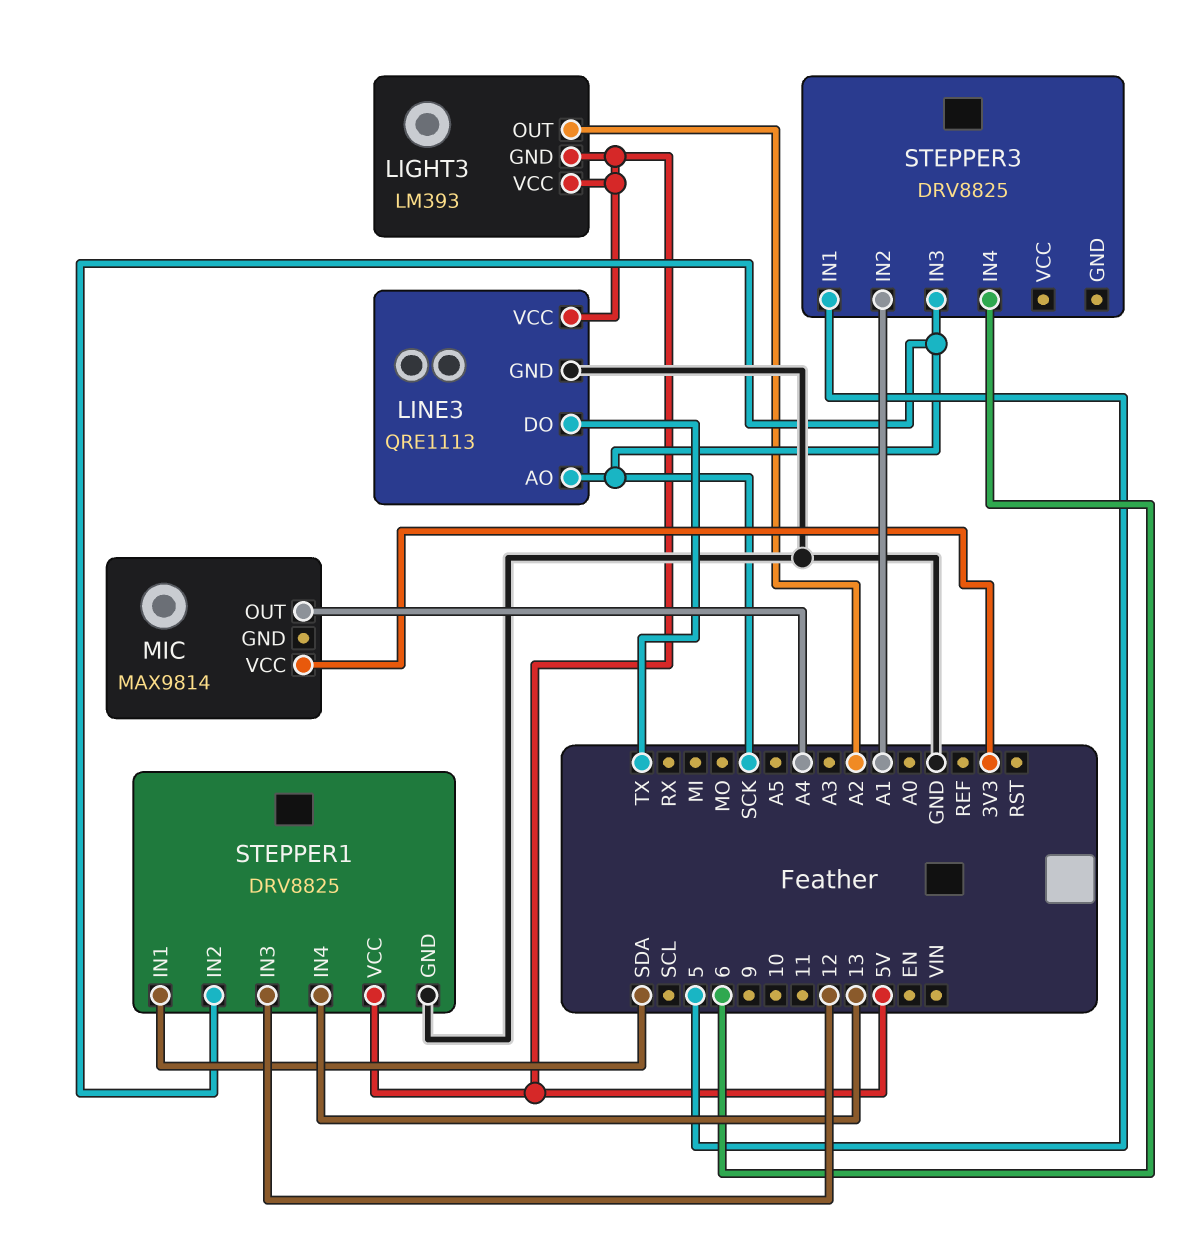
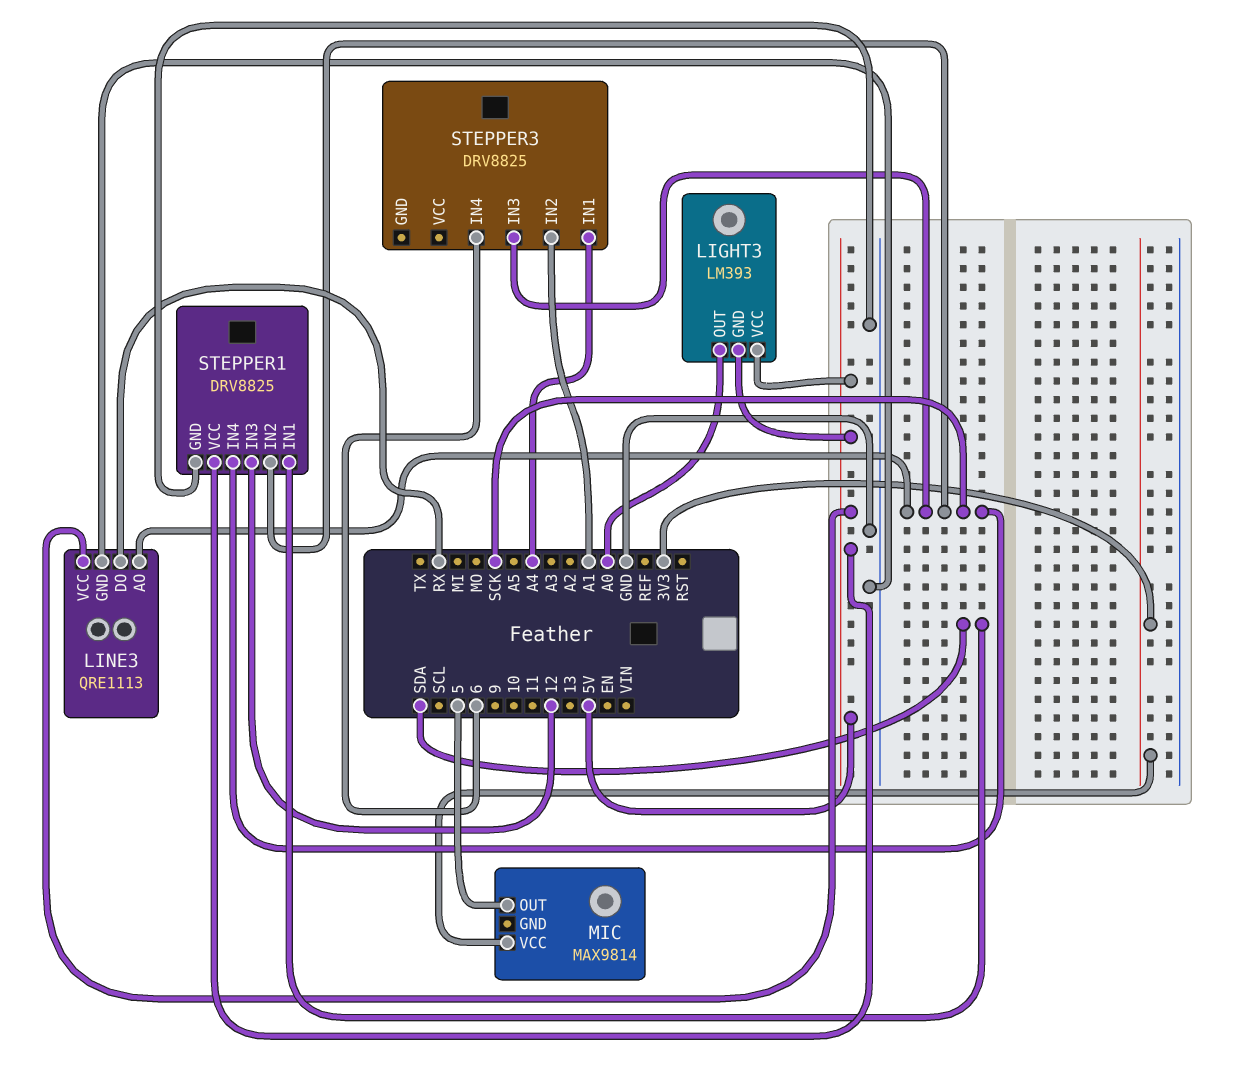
LIGHT3 pin OUT: A2 -> A0
LINE3 pin DO: TX -> RX
MIC pin OUT: A4 -> 5
STEPPER1 pin IN4: 13 -> SCK
STEPPER3 pin IN1: 5 -> A4

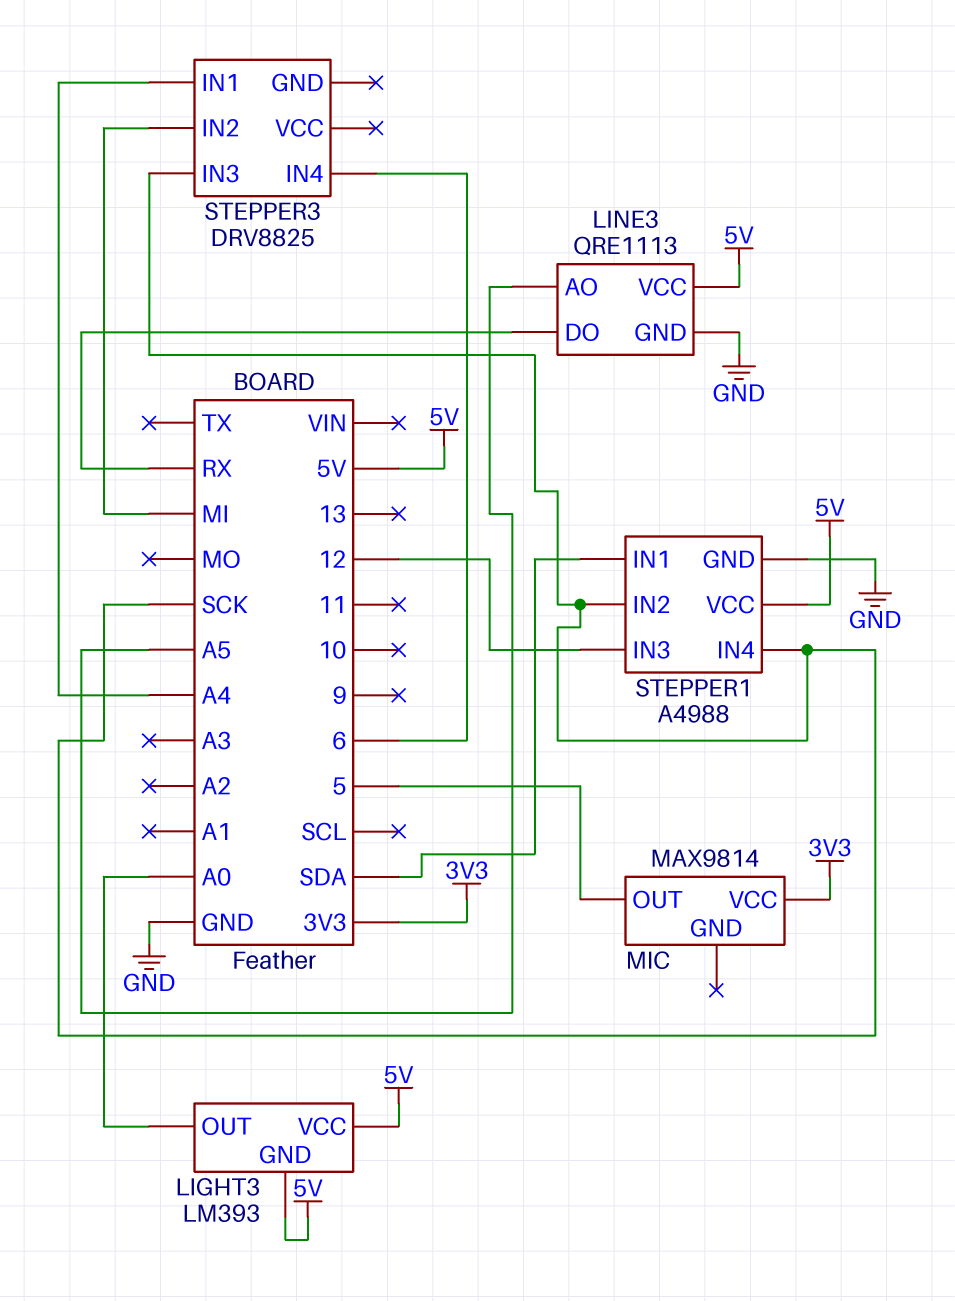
LINE3 pin AO: SCK -> A5
STEPPER1: DRV8825 -> A4988
STEPPER3 pin IN2: A1 -> MI

